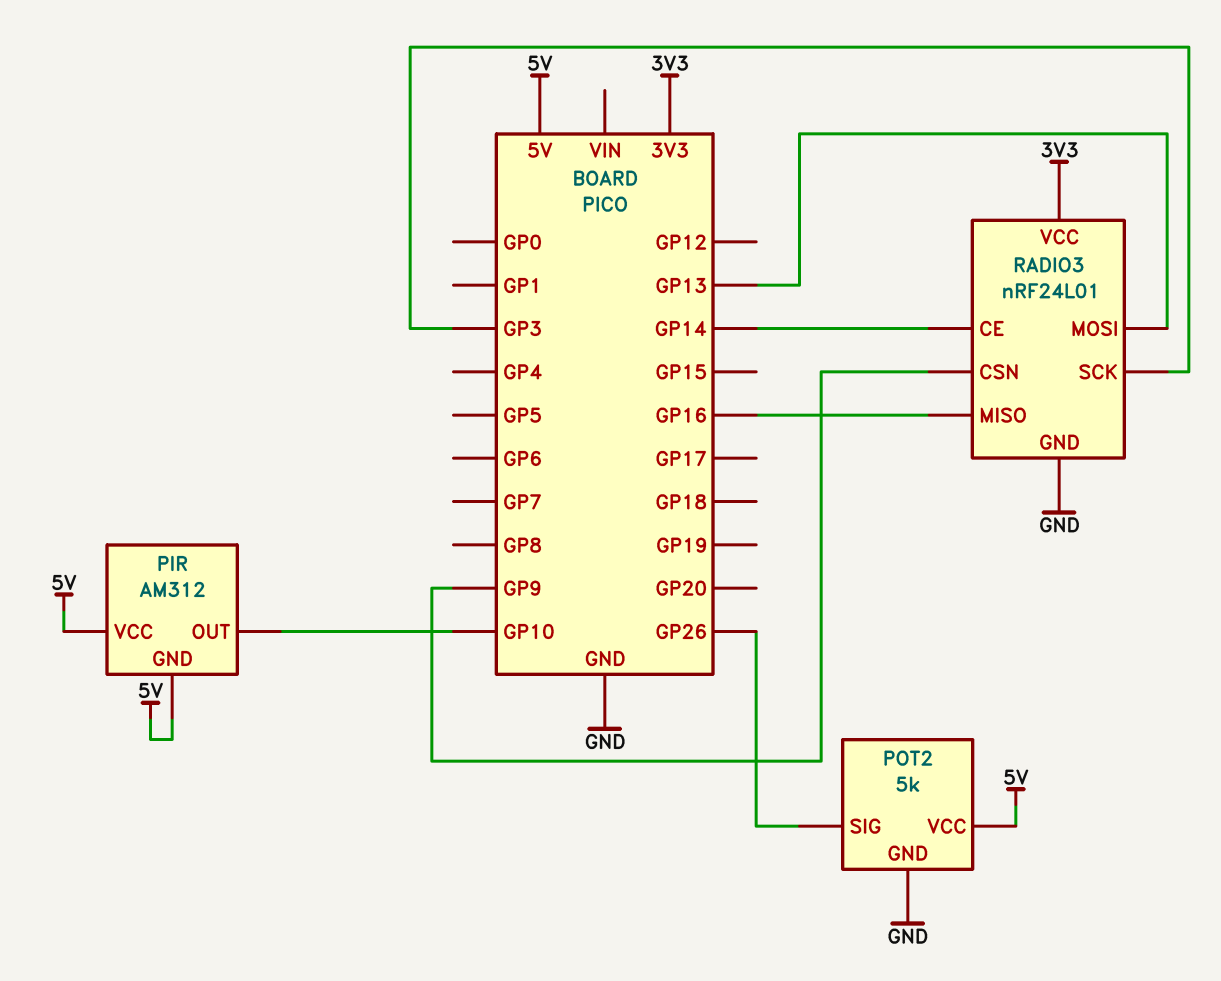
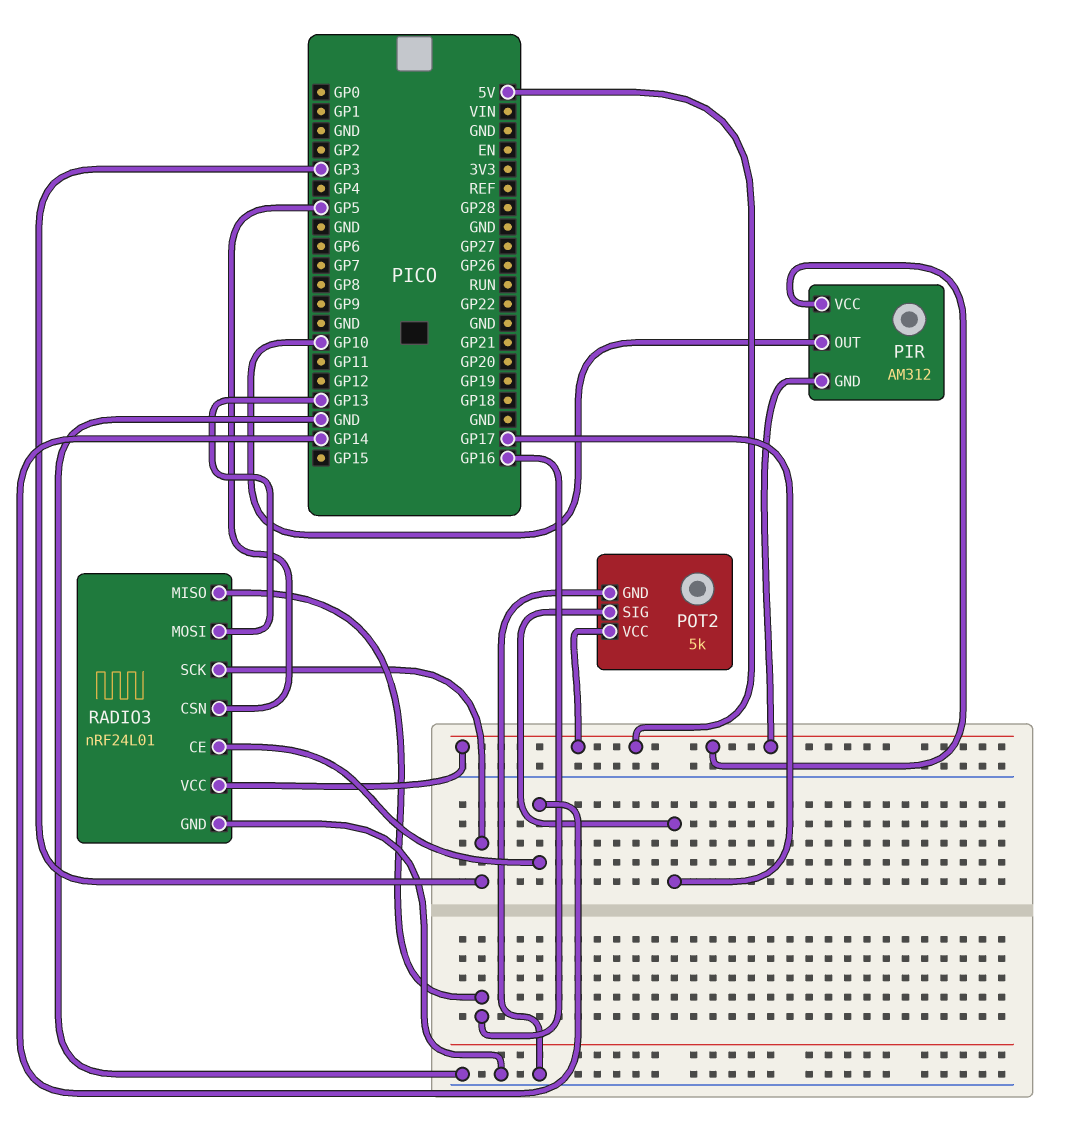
POT2 pin SIG: GP26 -> GP17
RADIO3 pin CSN: GP9 -> GP5
RADIO3 pin VCC: 3V3 -> 5V

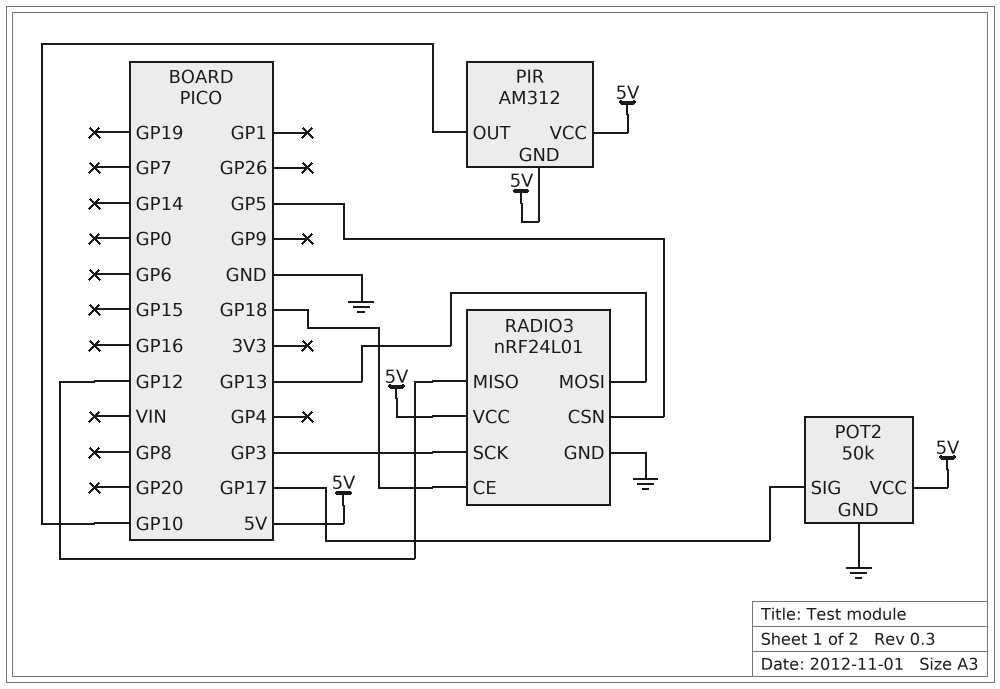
POT2: 5k -> 50k
RADIO3 pin CE: GP14 -> GP18
RADIO3 pin MISO: GP16 -> GP12

